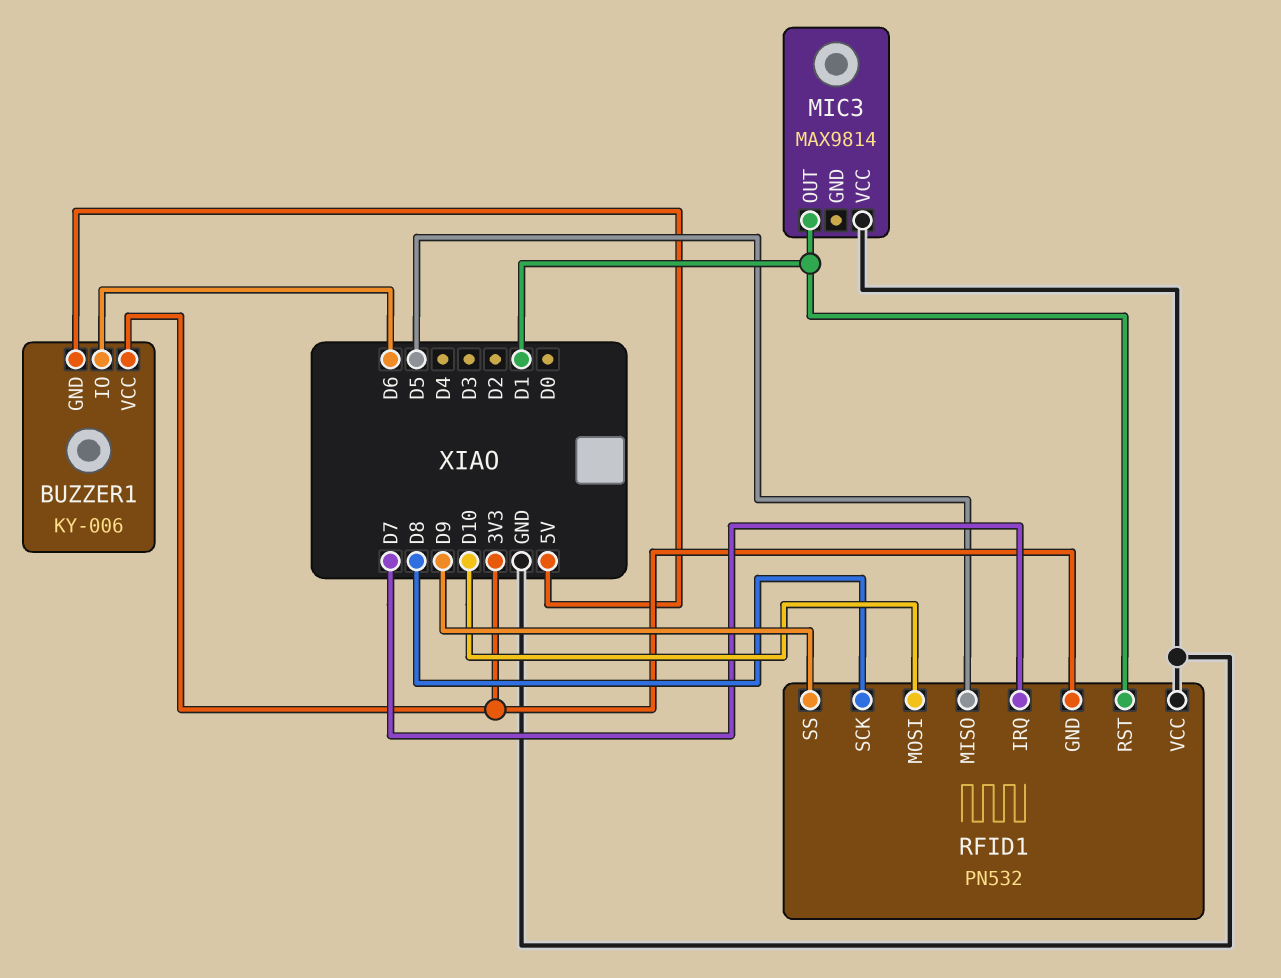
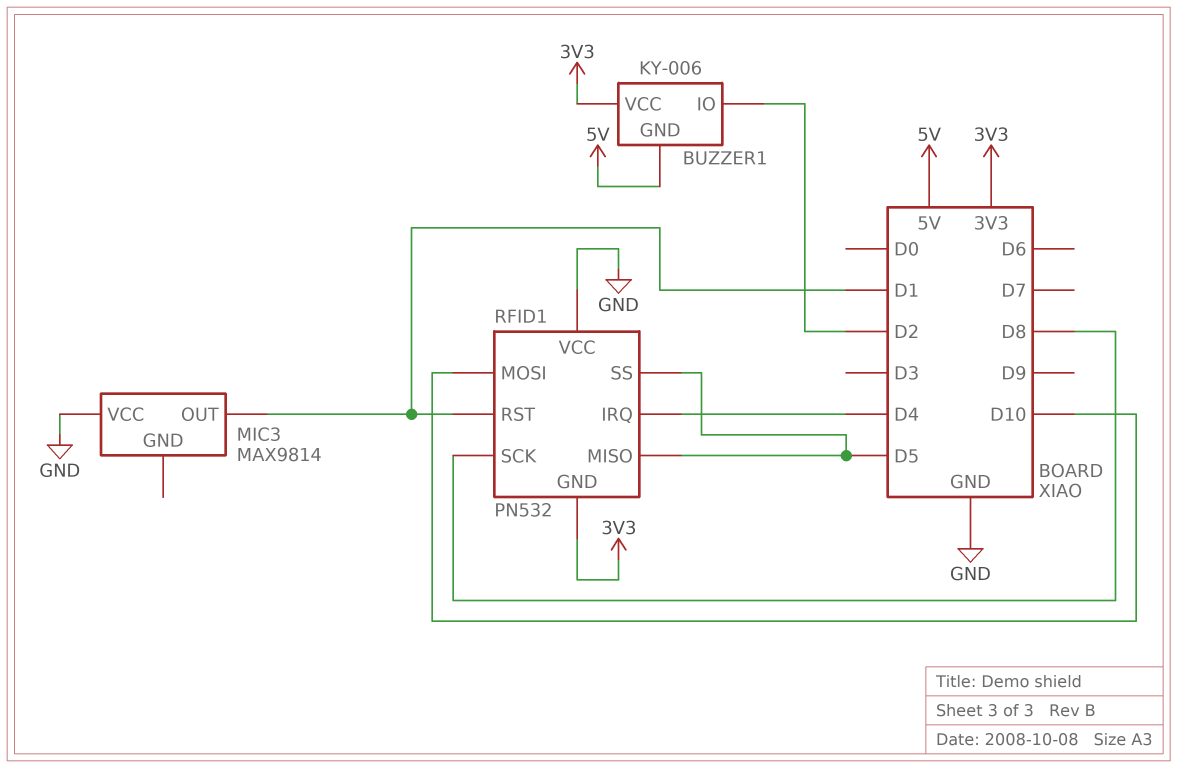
BUZZER1 pin IO: D6 -> D2
RFID1 pin IRQ: D7 -> D4
RFID1 pin SS: D9 -> D5

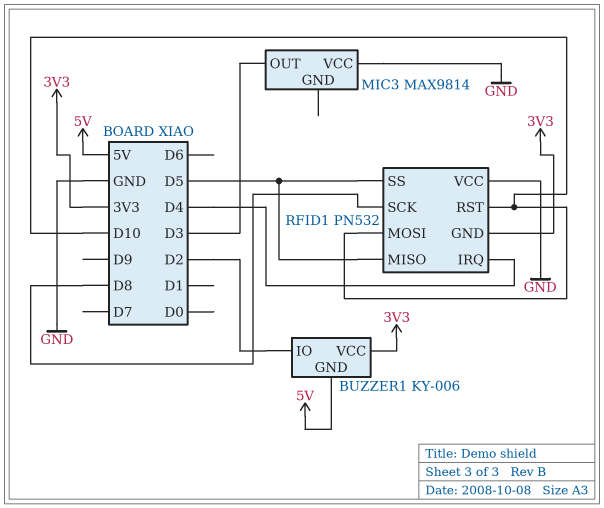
MIC3 pin OUT: D1 -> D3
RFID1 pin RST: D1 -> D10

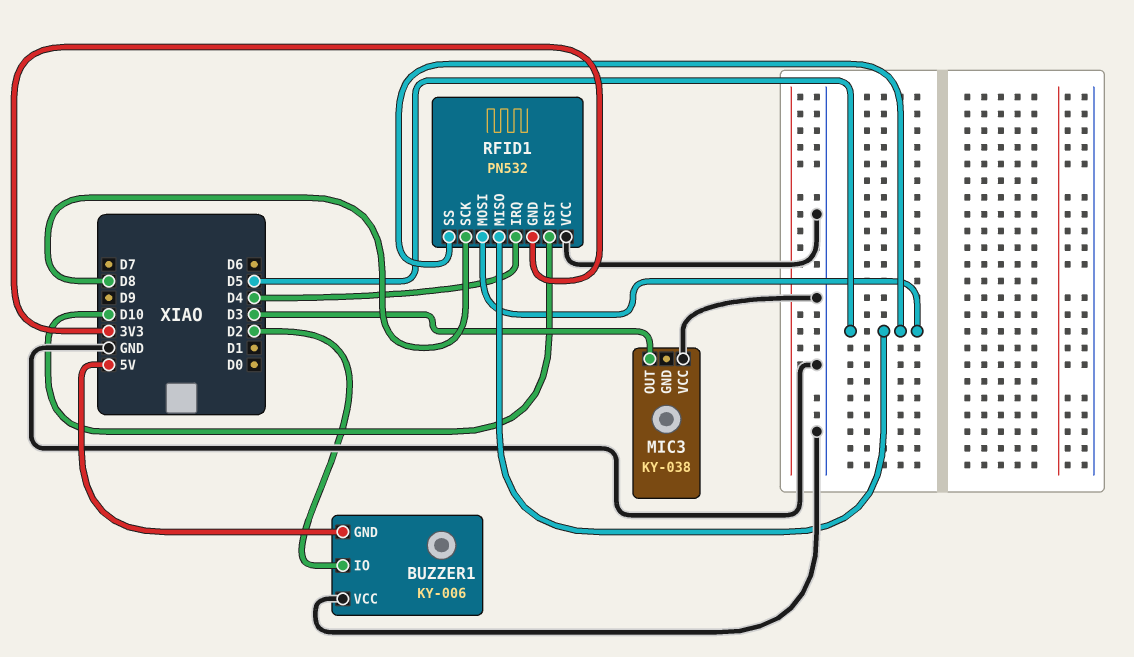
BUZZER1 pin VCC: 3V3 -> GND
MIC3: MAX9814 -> KY-038
RFID1 pin MOSI: D10 -> D5

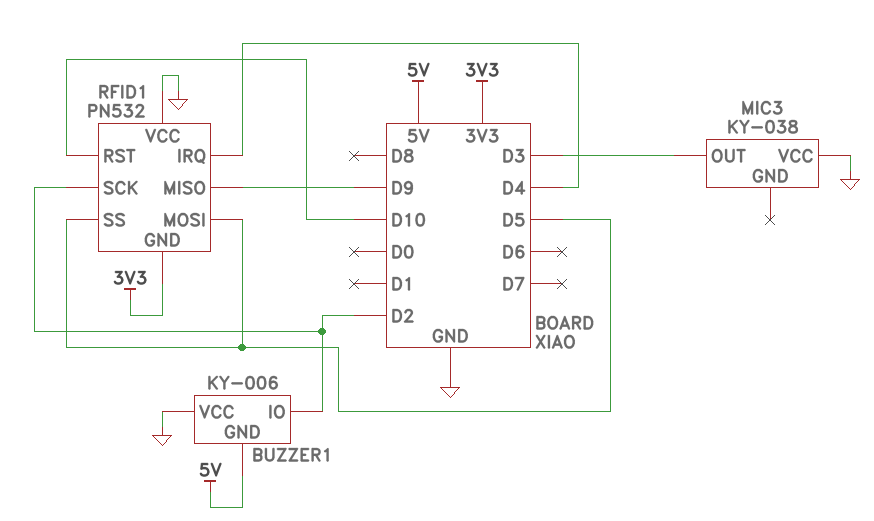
RFID1 pin MISO: D5 -> D9
RFID1 pin SCK: D8 -> D2

